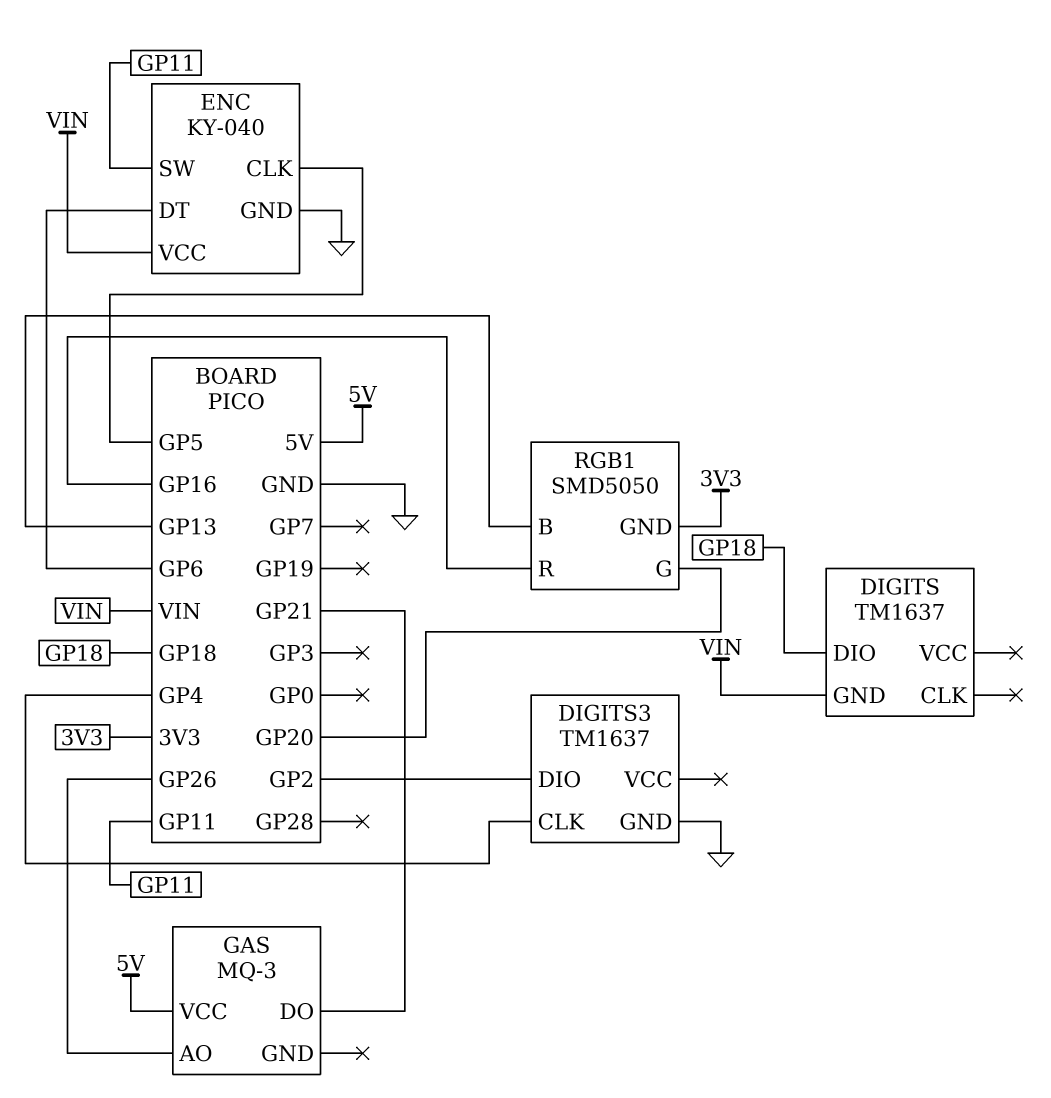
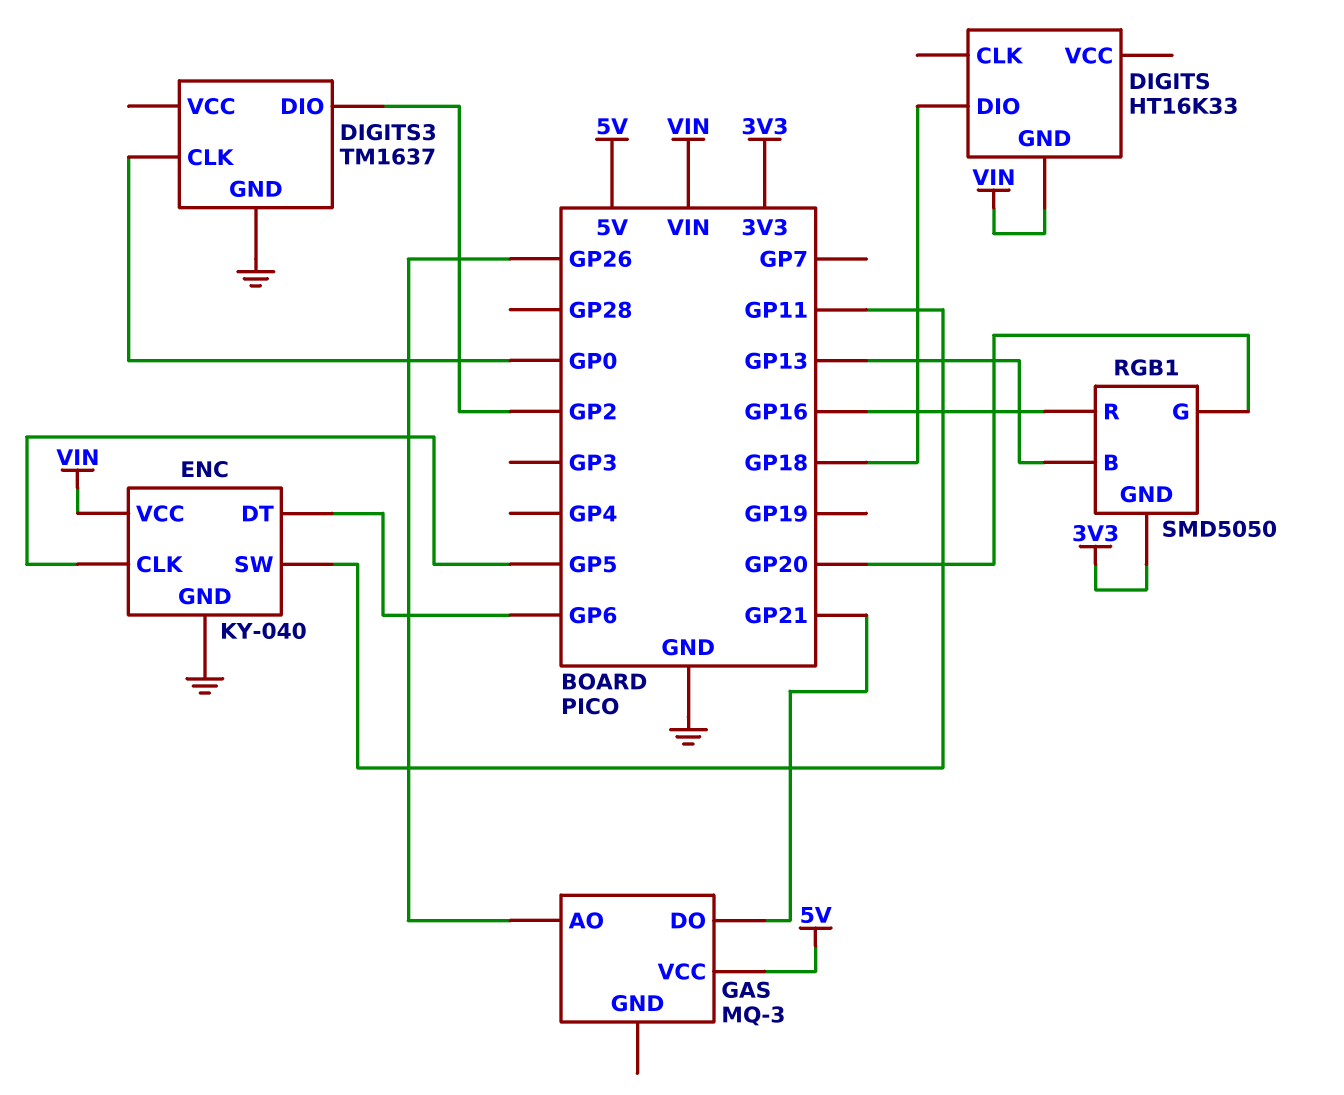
DIGITS: TM1637 -> HT16K33
DIGITS3 pin CLK: GP4 -> GP0

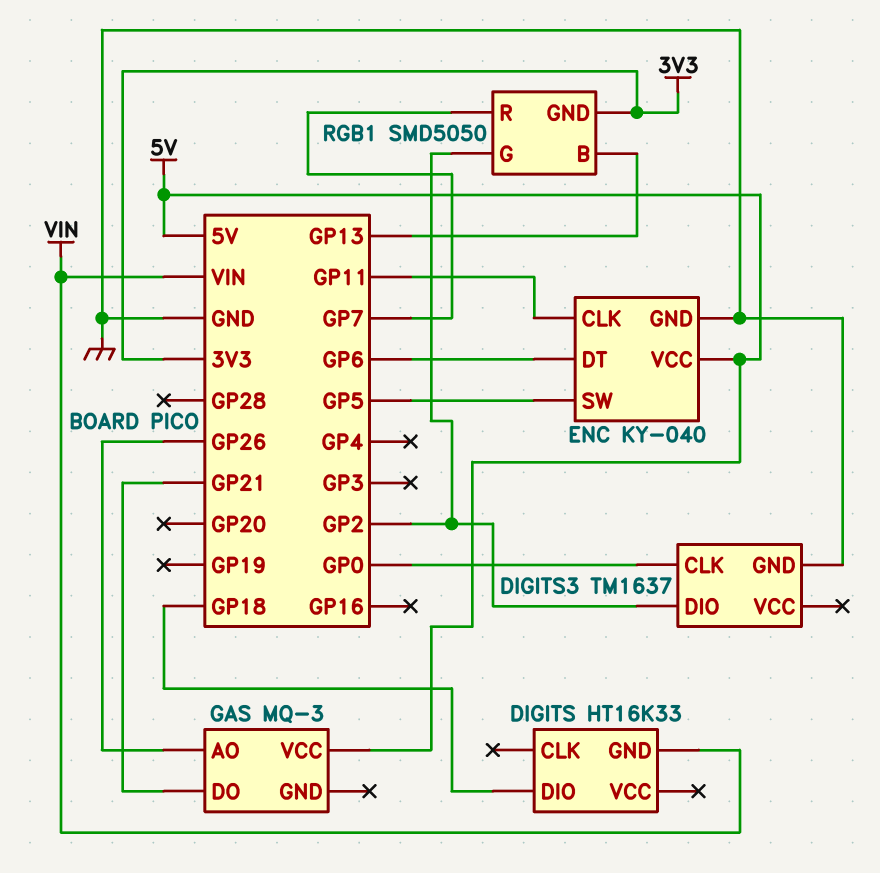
ENC pin CLK: GP5 -> GP11
ENC pin SW: GP11 -> GP5
ENC pin VCC: VIN -> 5V
RGB1 pin G: GP20 -> GP2
RGB1 pin R: GP16 -> GP7

